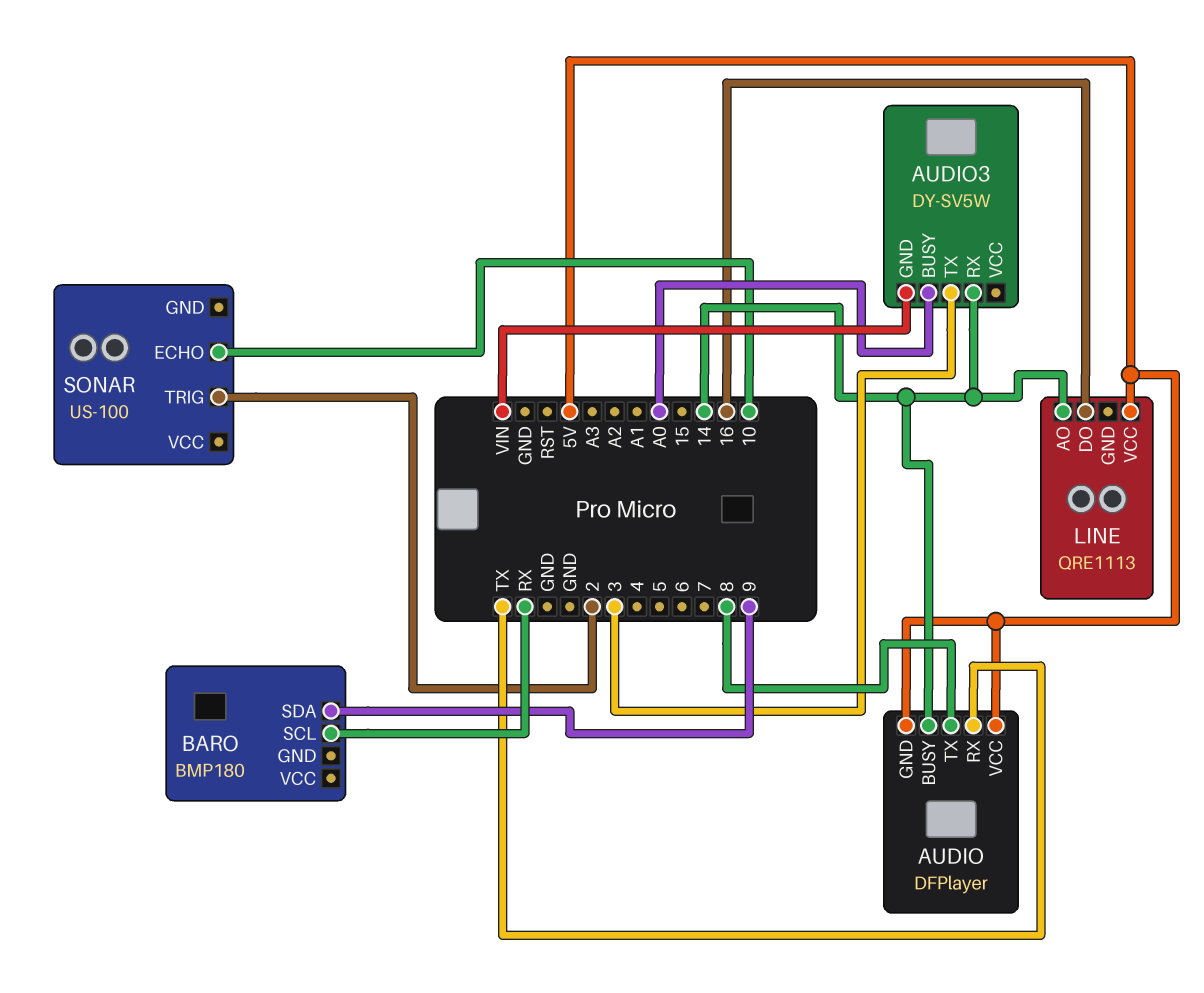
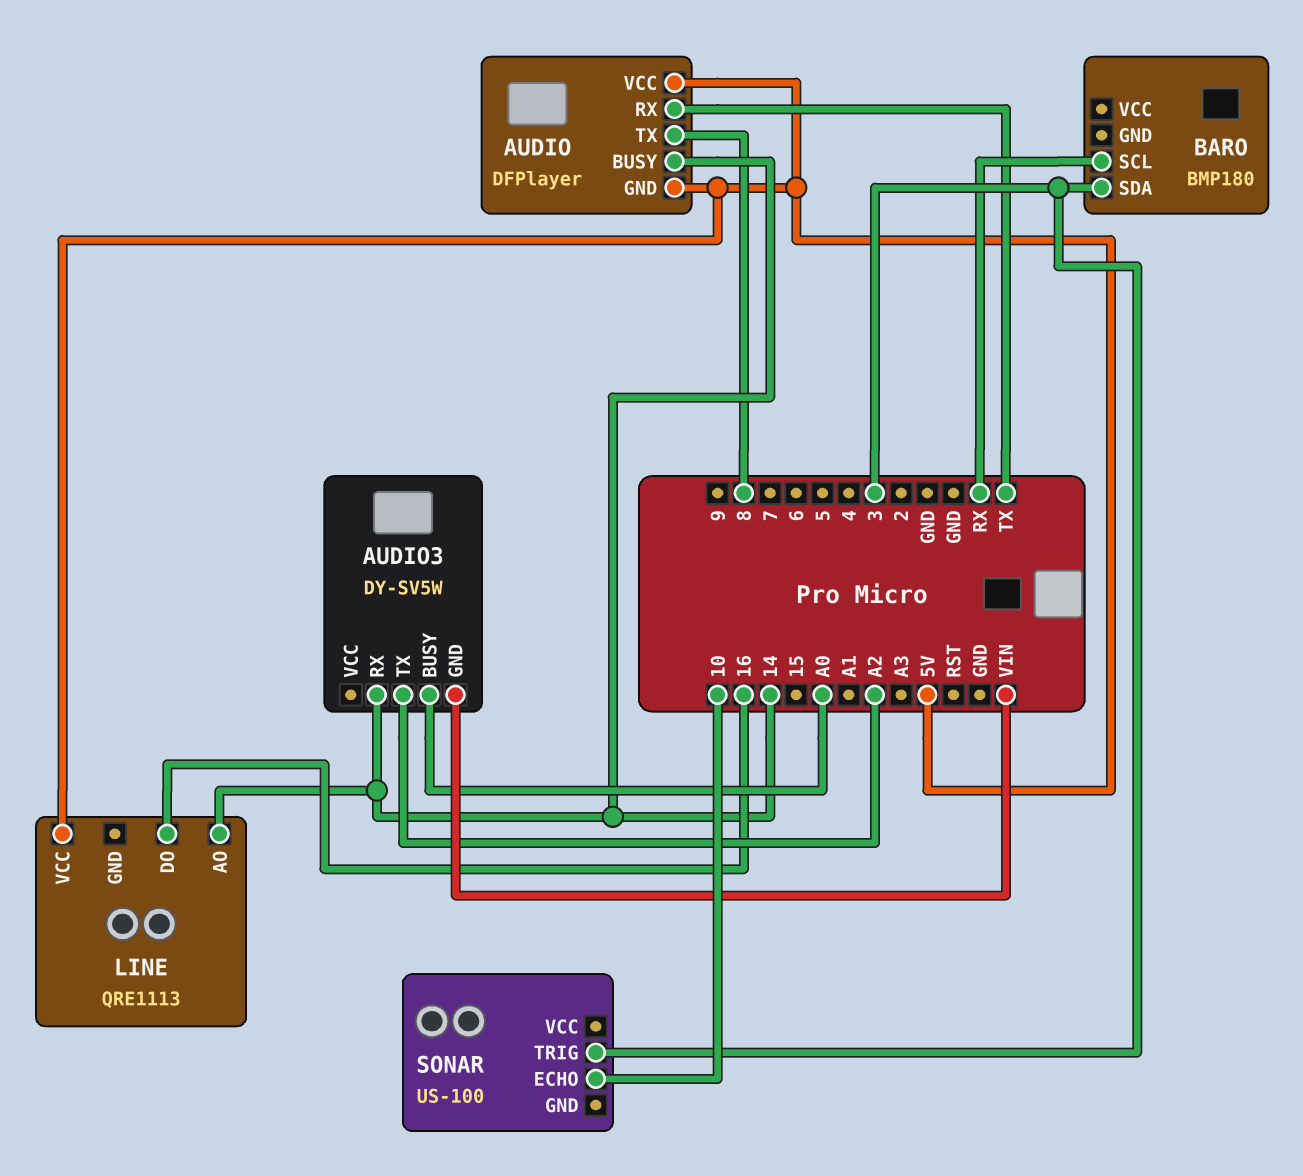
AUDIO3 pin TX: 3 -> A2
BARO pin SDA: 9 -> 3
SONAR pin TRIG: 2 -> 3

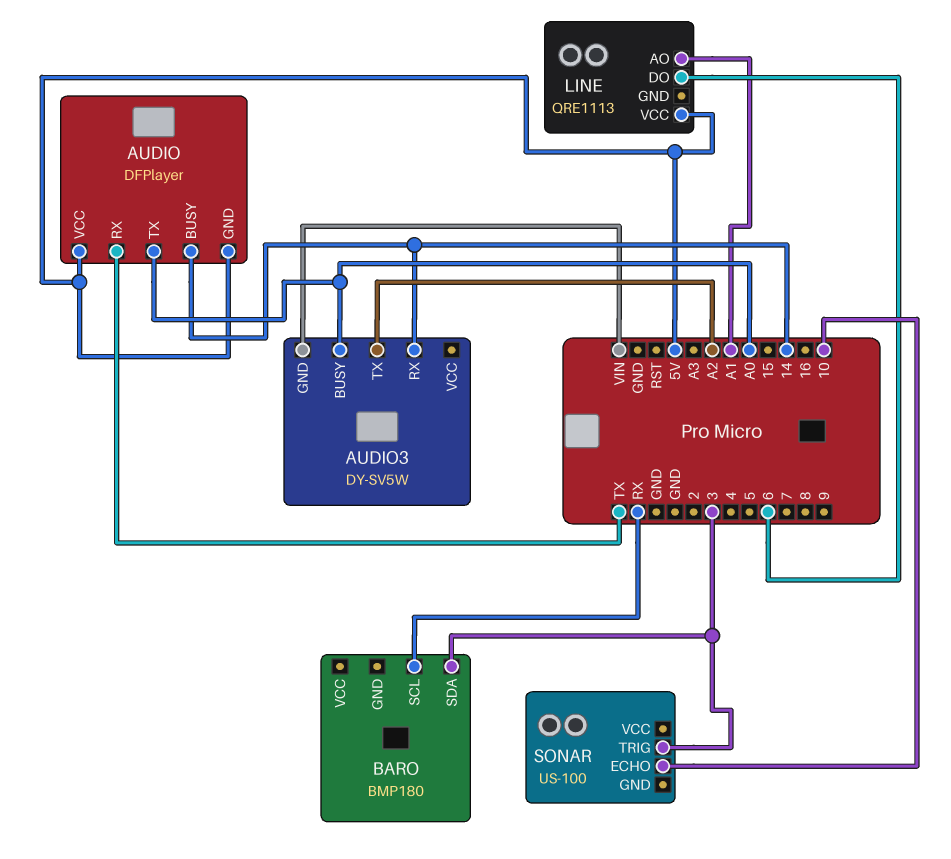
AUDIO pin TX: 8 -> A0
LINE pin AO: 14 -> A1
LINE pin DO: 16 -> 6

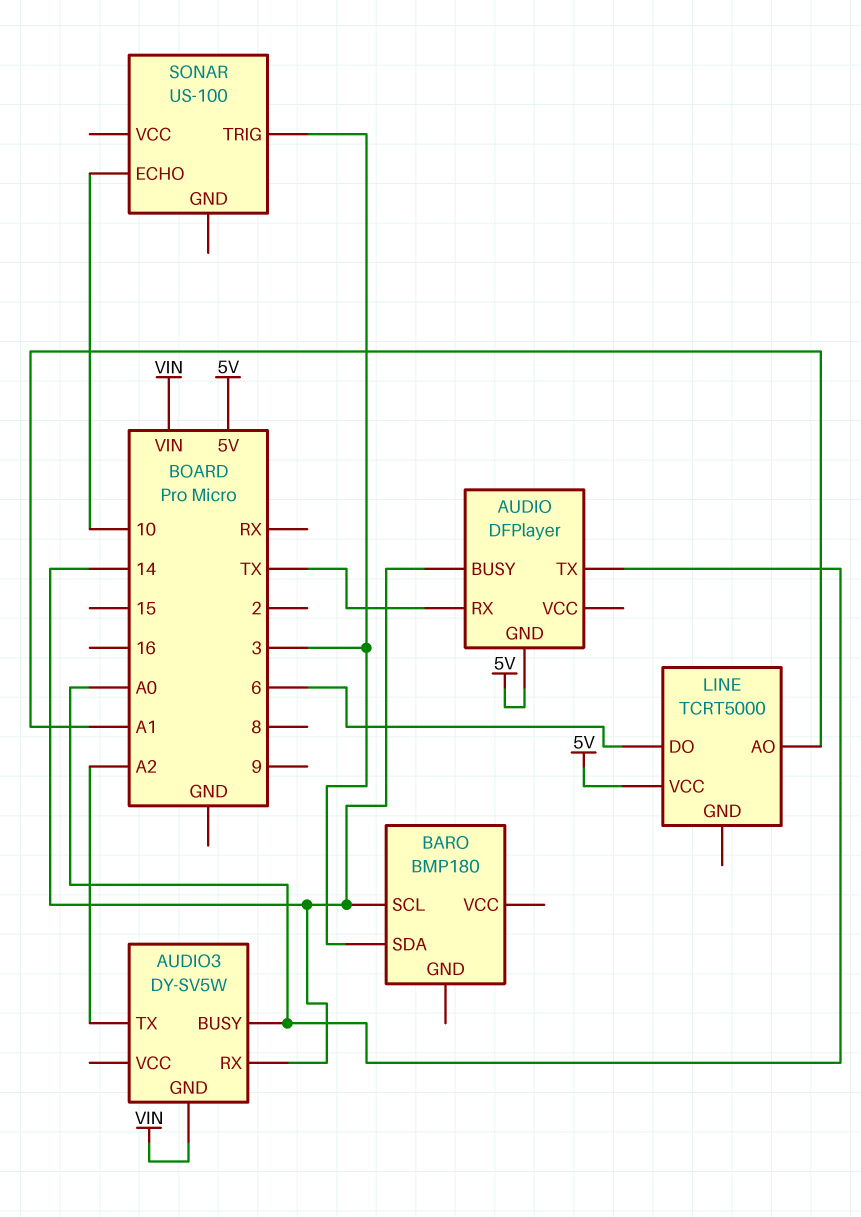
AUDIO pin VCC: 5V -> none
BARO pin SCL: RX -> 14
LINE: QRE1113 -> TCRT5000

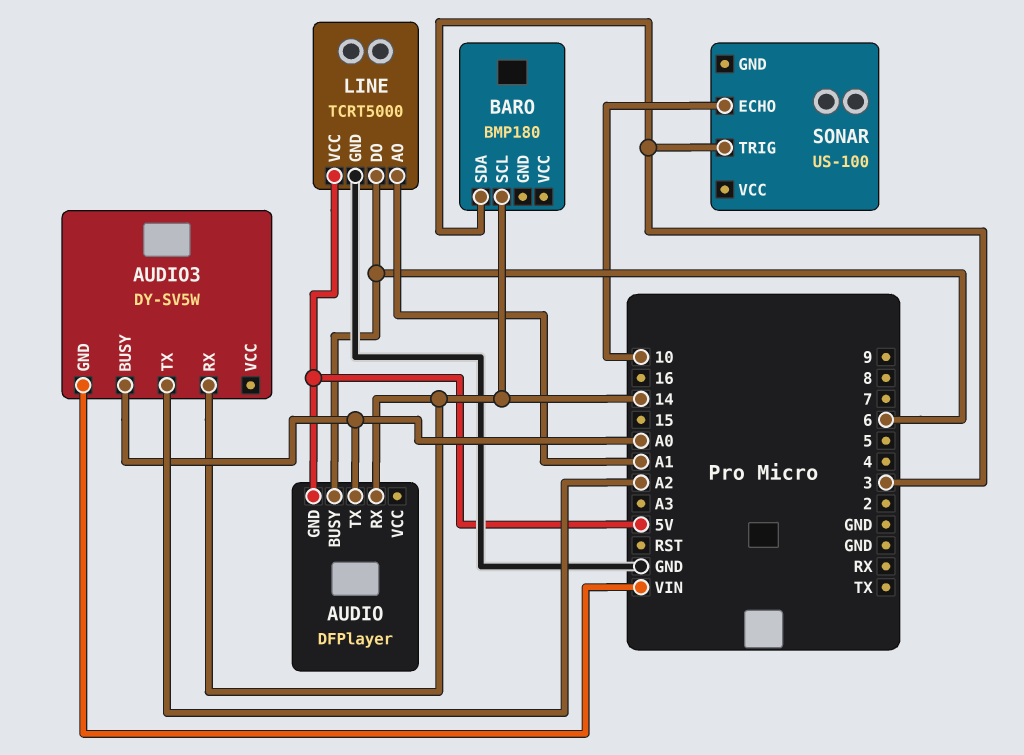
AUDIO pin BUSY: 14 -> 6
AUDIO pin RX: TX -> 14
LINE pin GND: none -> GND

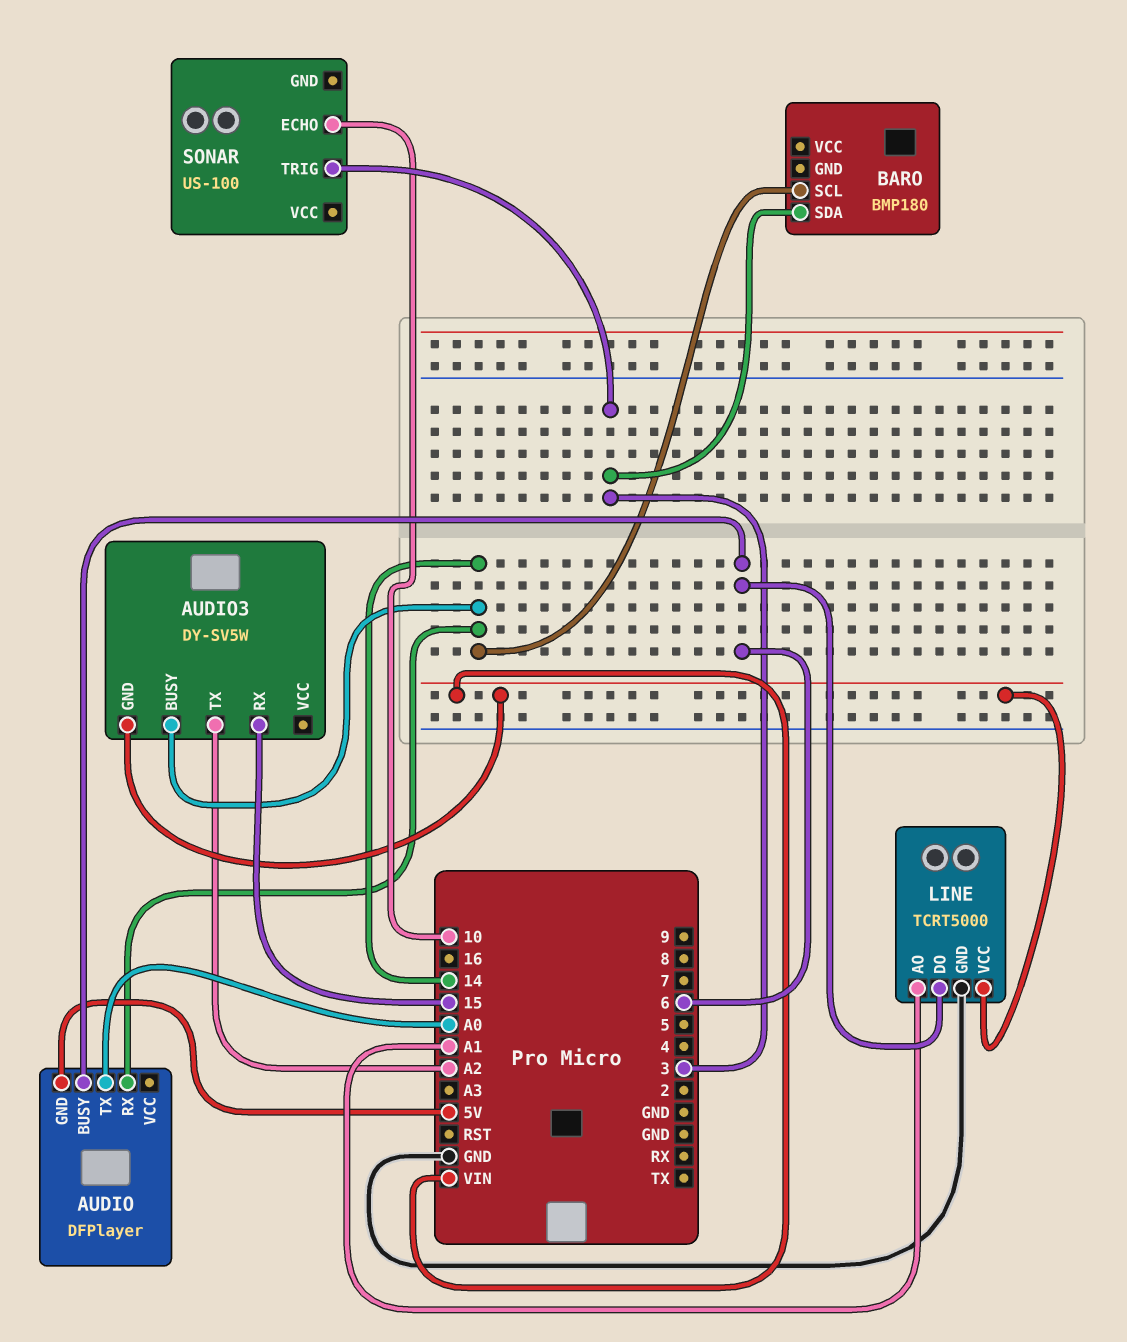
AUDIO3 pin BUSY: A0 -> 14
AUDIO3 pin RX: 14 -> 15
LINE pin VCC: 5V -> VIN

